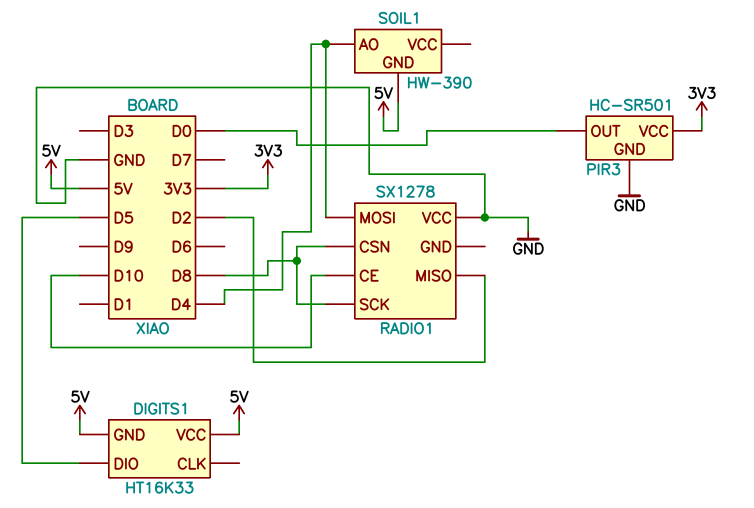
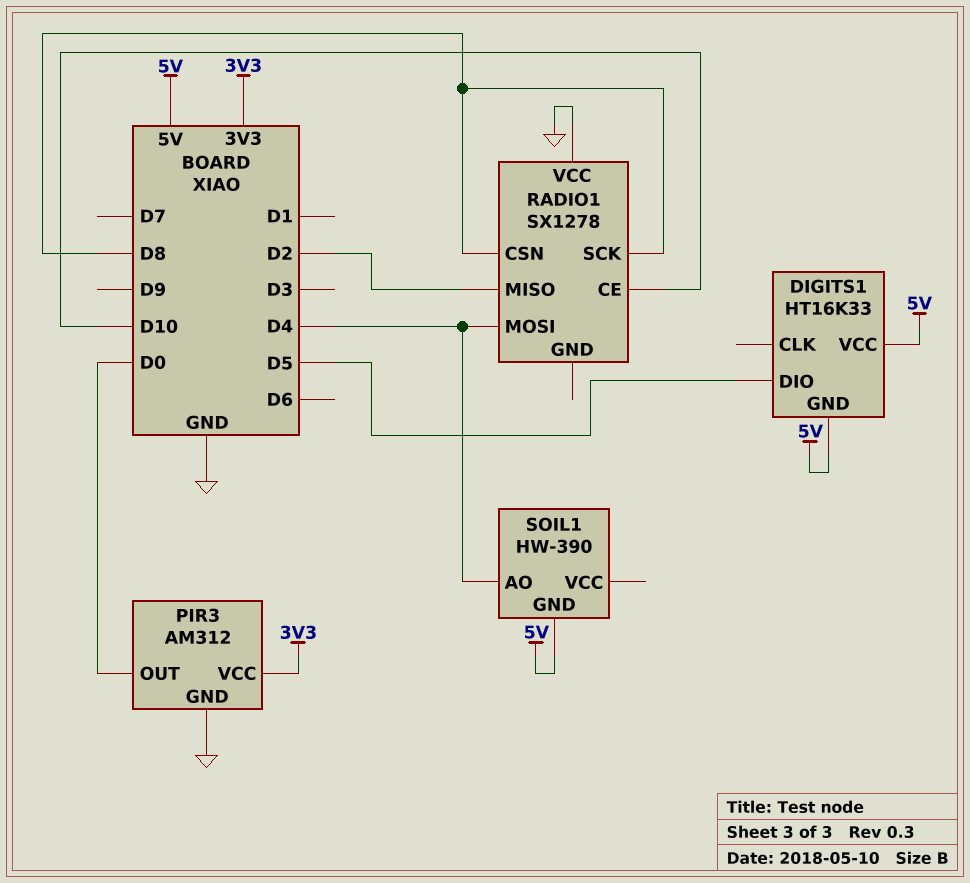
PIR3: HC-SR501 -> AM312

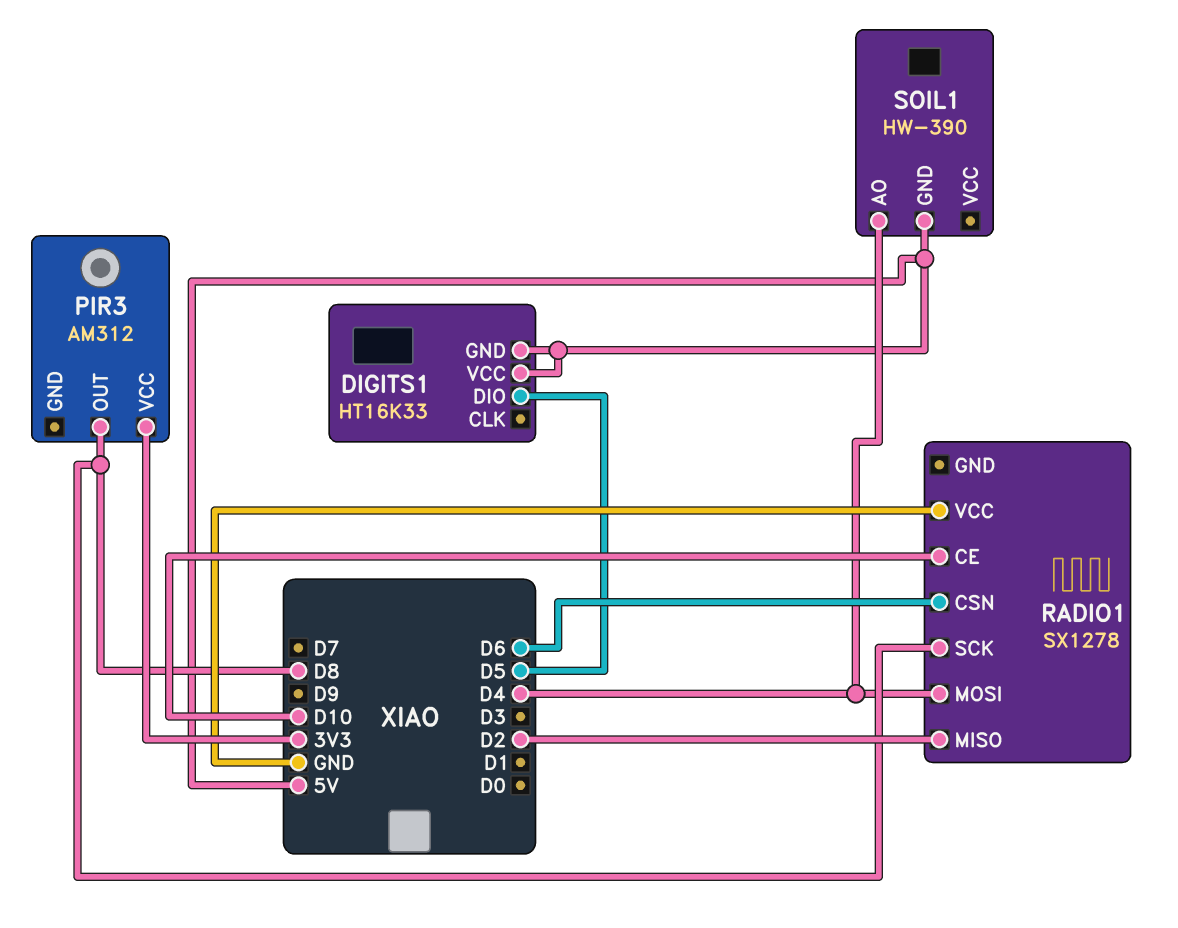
PIR3 pin GND: GND -> none
PIR3 pin OUT: D0 -> D8
RADIO1 pin CSN: D8 -> D6

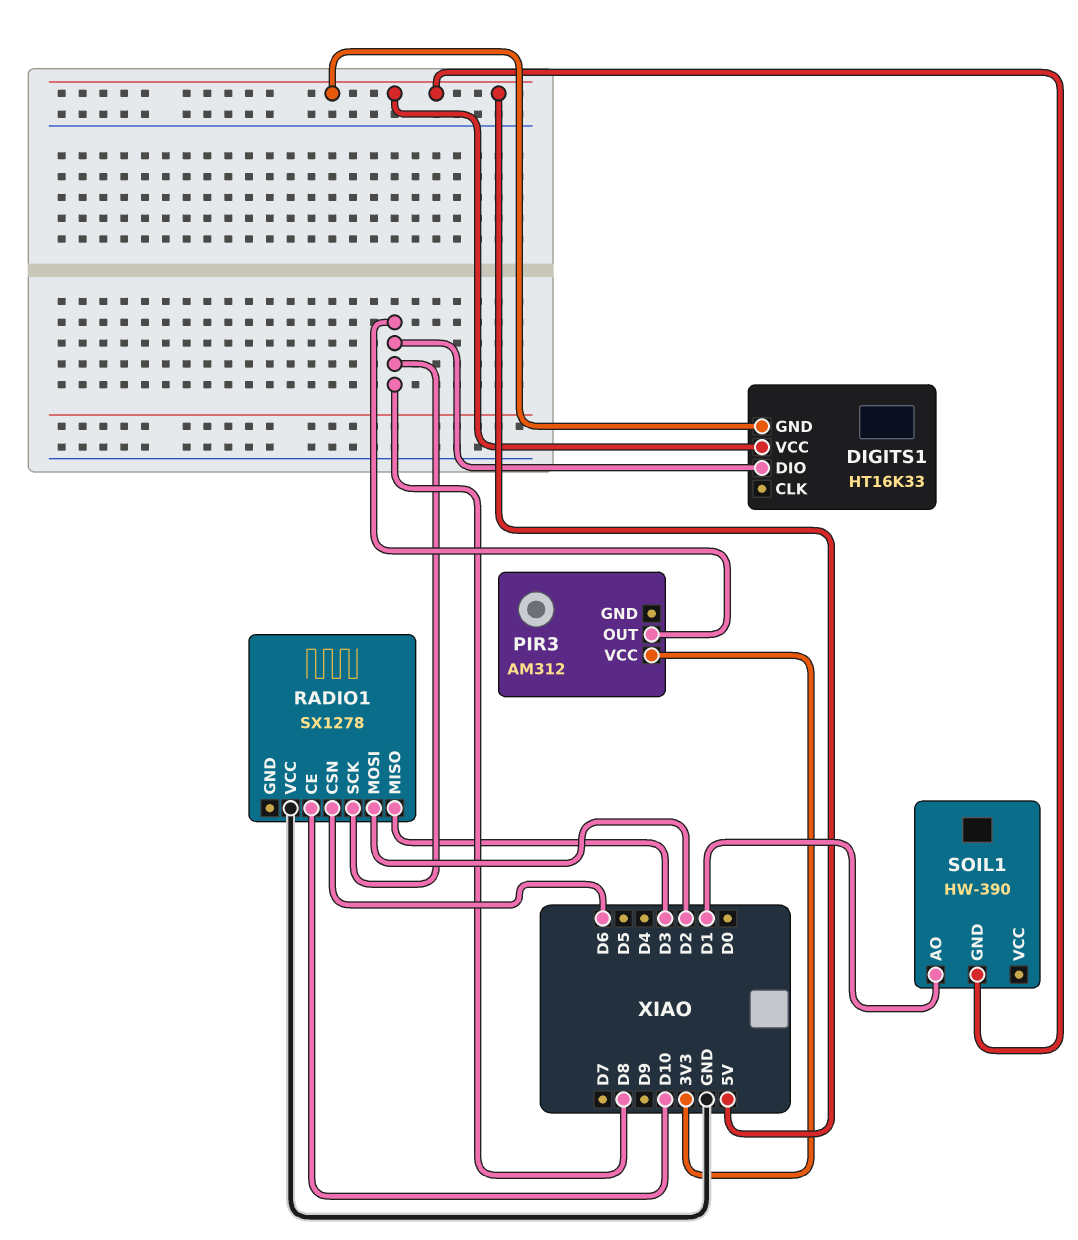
DIGITS1 pin DIO: D5 -> D8
RADIO1 pin MISO: D2 -> D3
RADIO1 pin MOSI: D4 -> D2
SOIL1 pin AO: D4 -> D1

